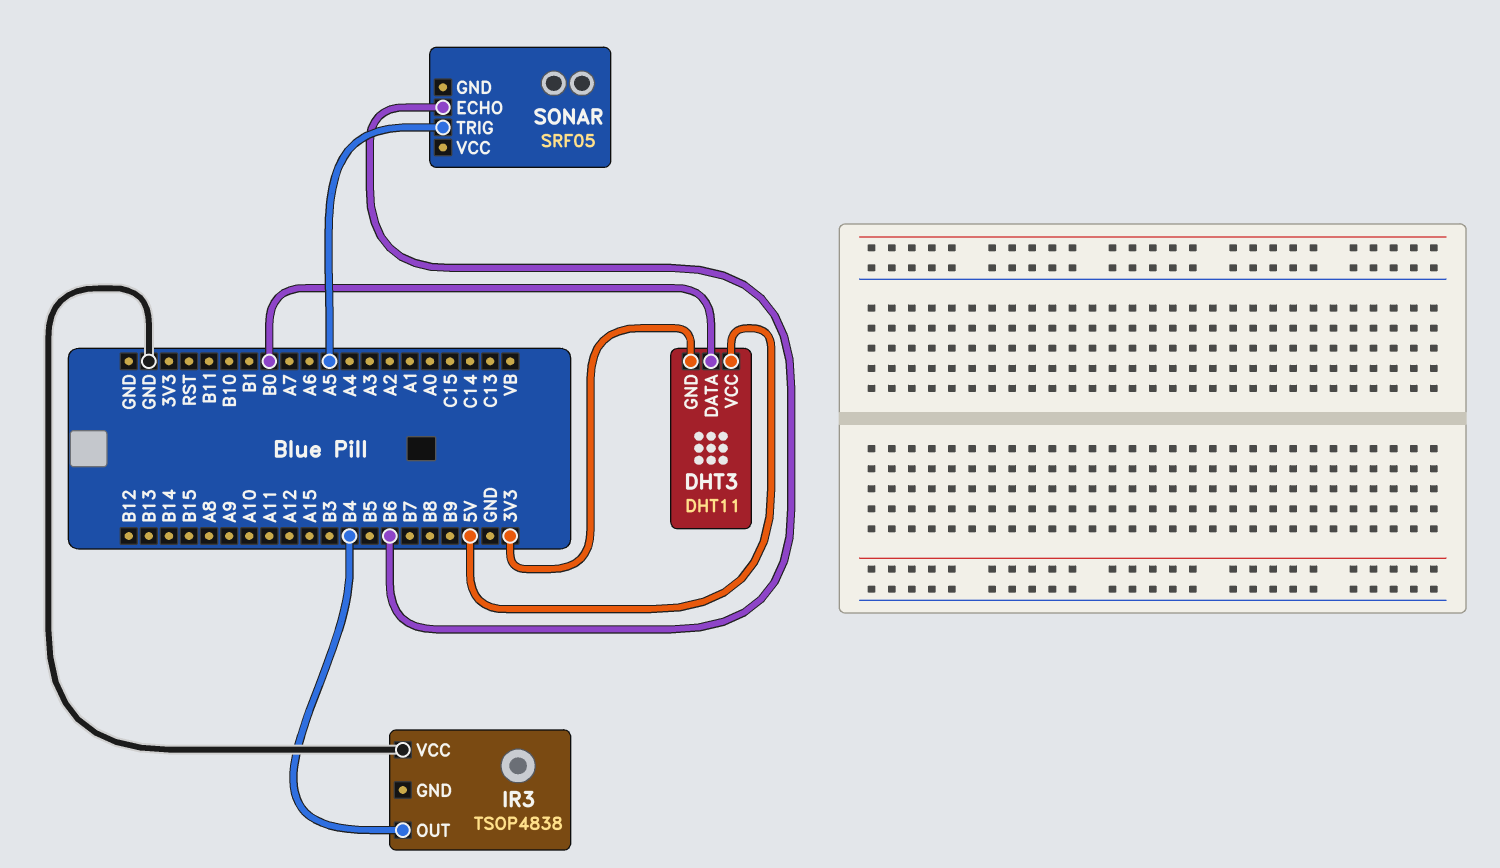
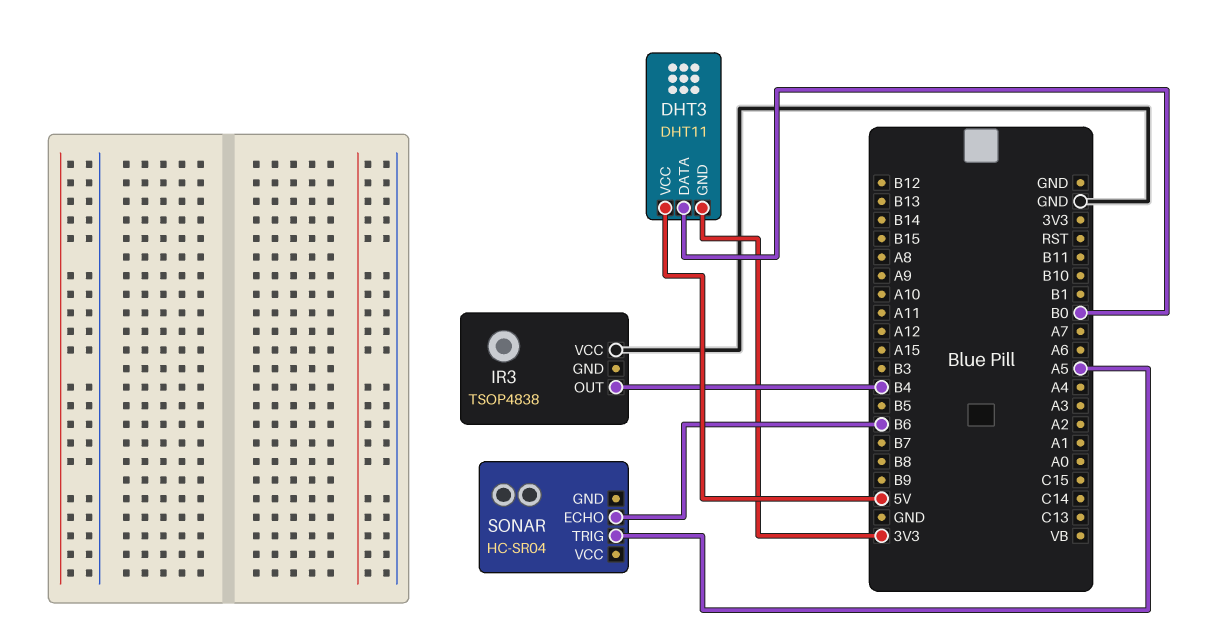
SONAR: SRF05 -> HC-SR04

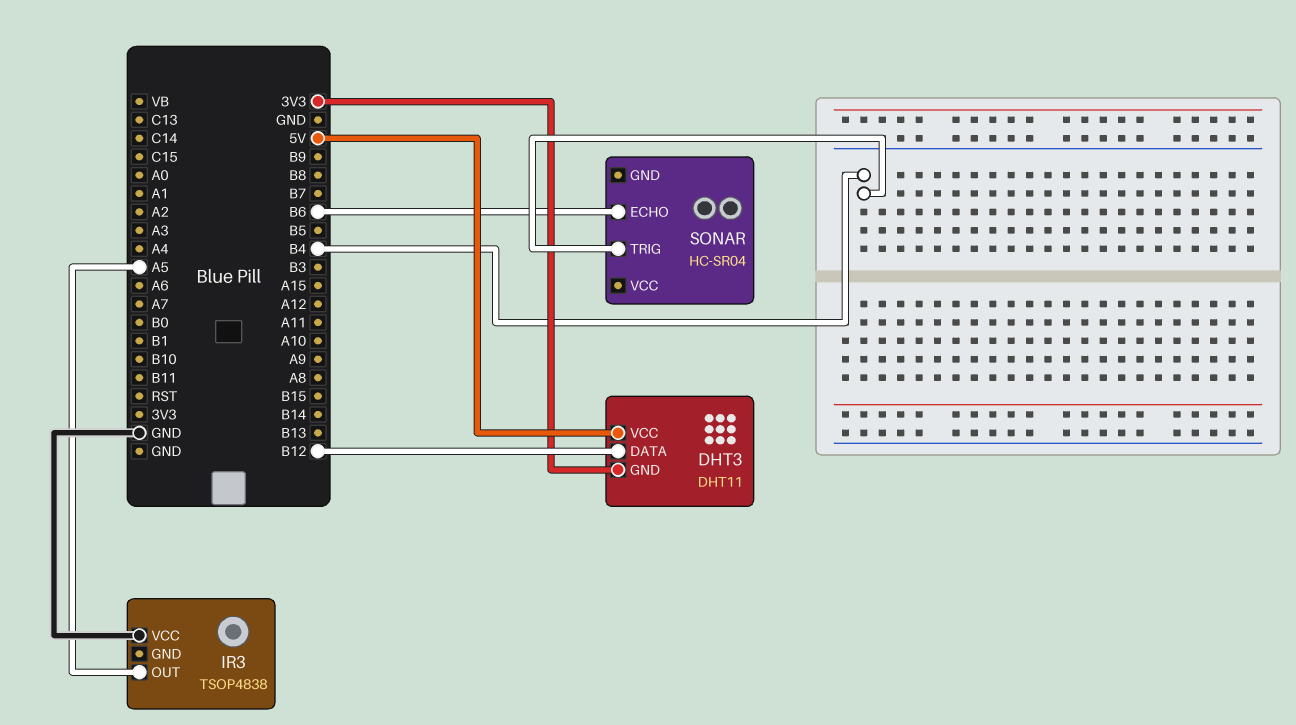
DHT3 pin DATA: B0 -> B12
IR3 pin OUT: B4 -> A5
SONAR pin TRIG: A5 -> B4

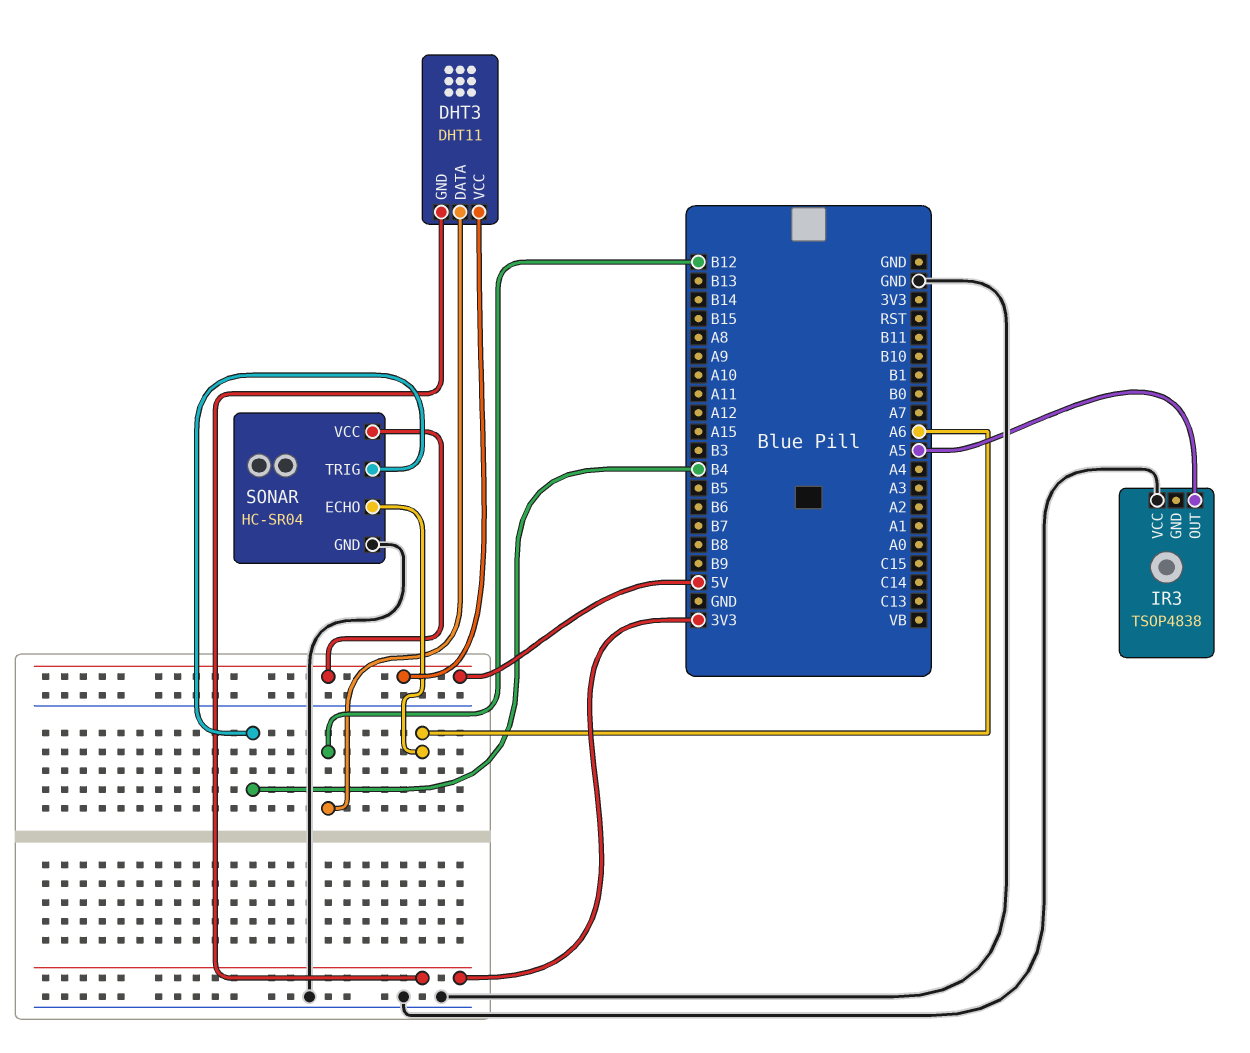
SONAR pin ECHO: B6 -> A6
SONAR pin GND: none -> GND
SONAR pin VCC: none -> 5V

